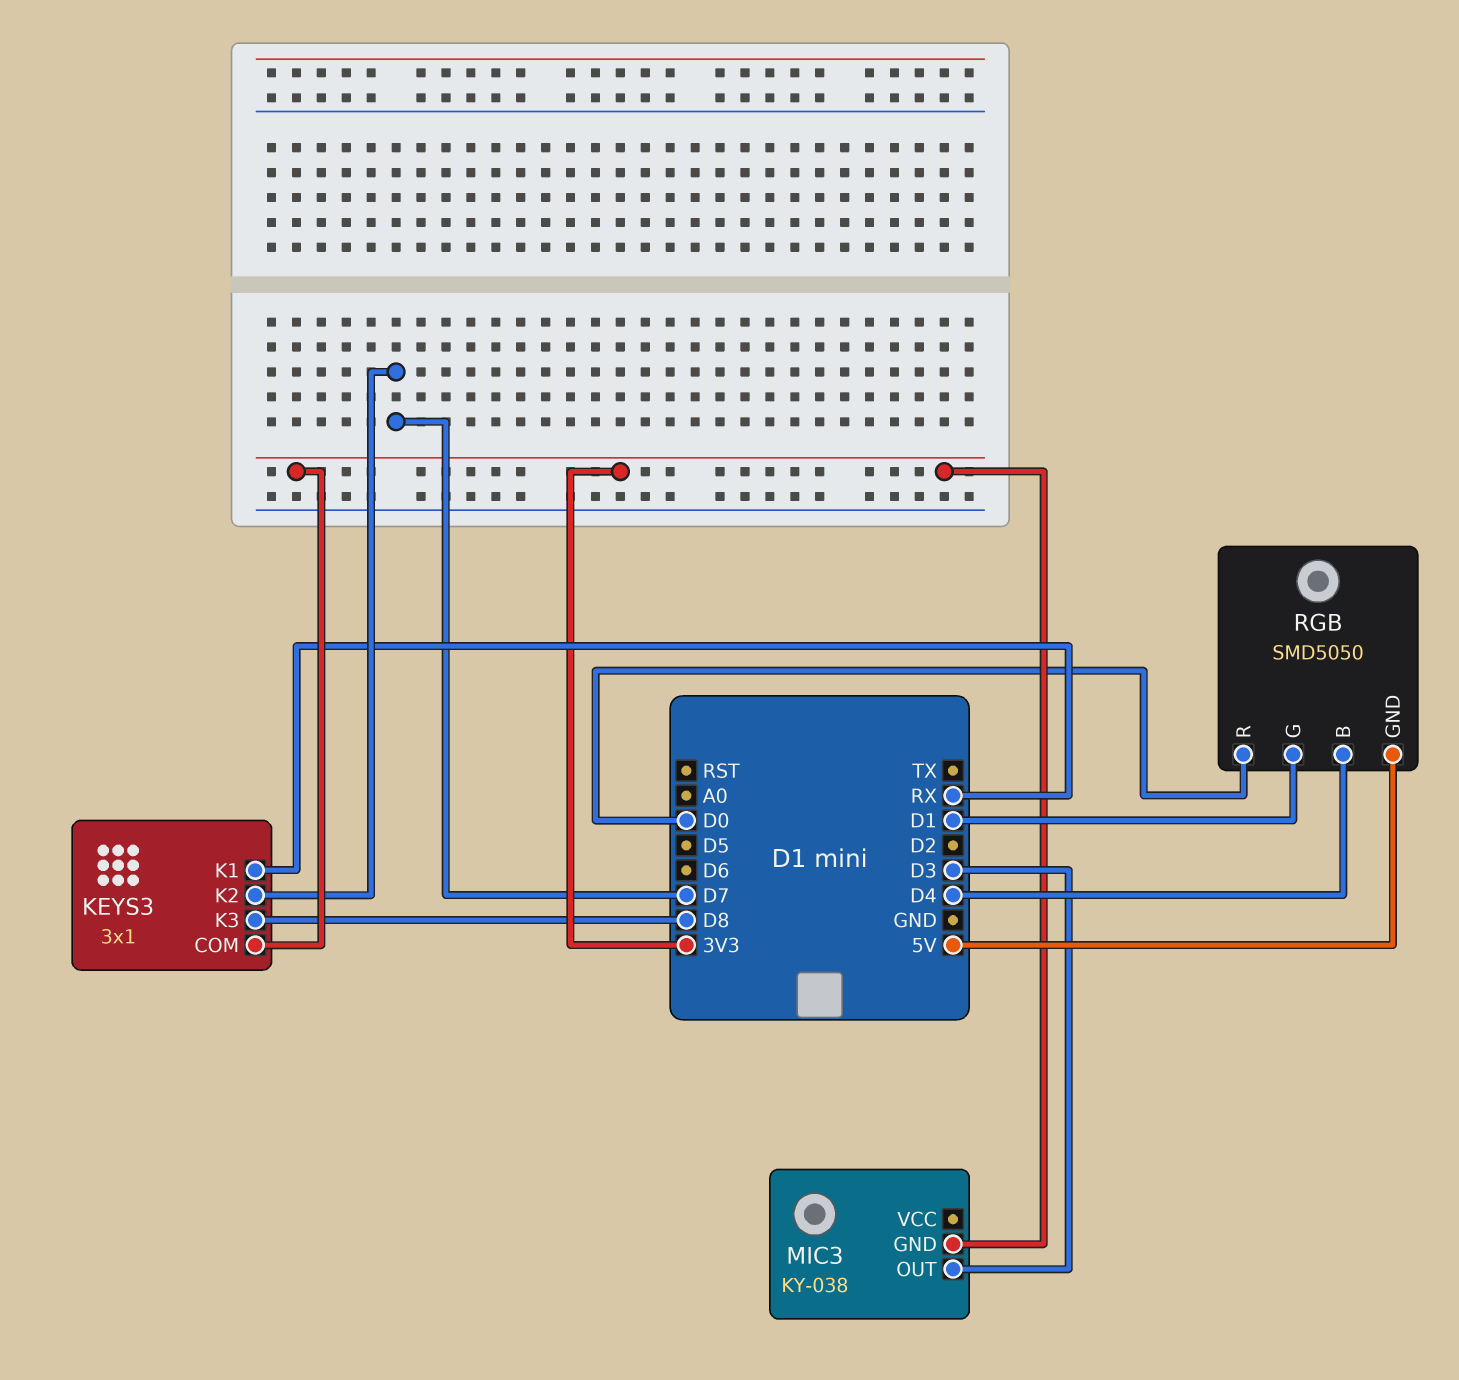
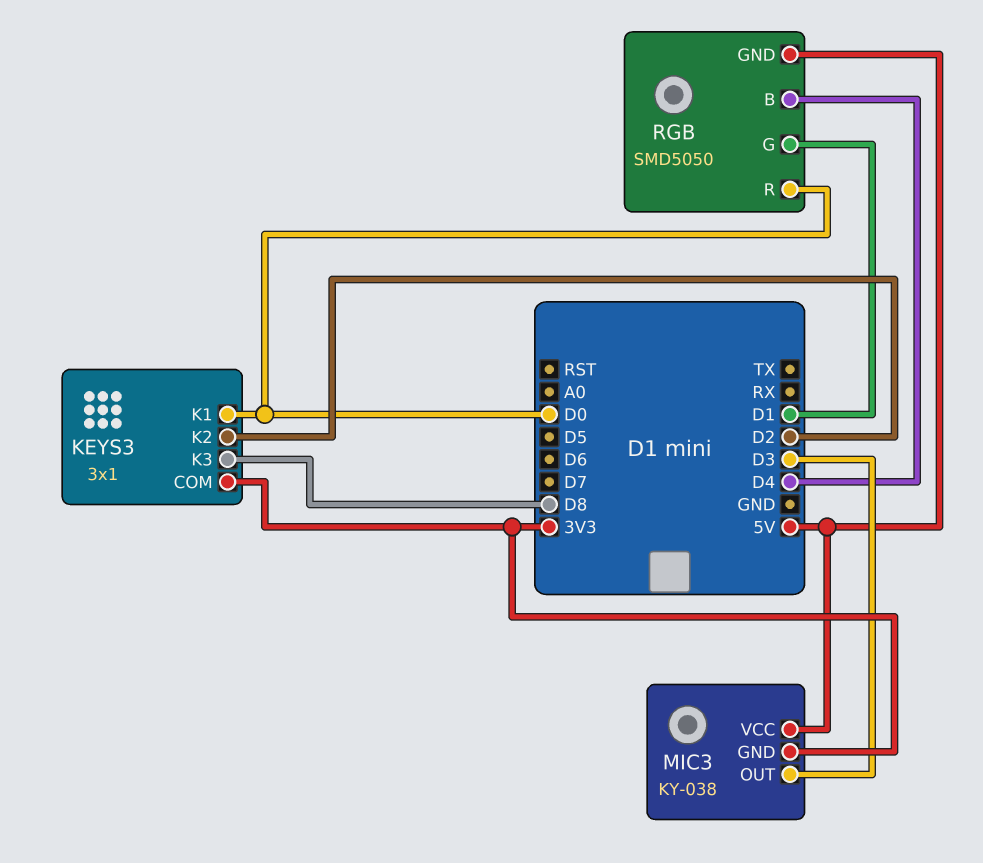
KEYS3 pin K1: RX -> D0
KEYS3 pin K2: D7 -> D2
MIC3 pin VCC: none -> 5V

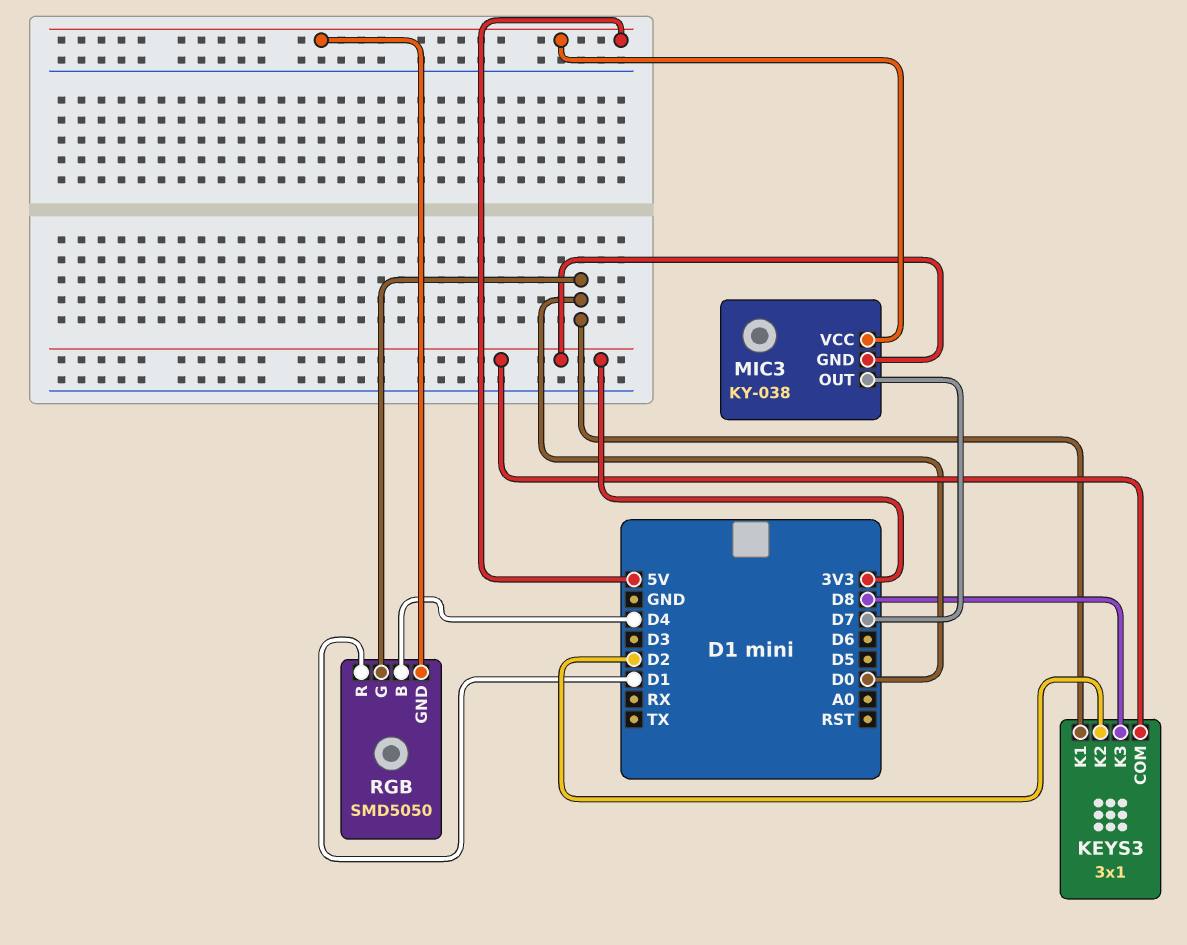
MIC3 pin OUT: D3 -> D7
RGB pin G: D1 -> D0
RGB pin R: D0 -> D1

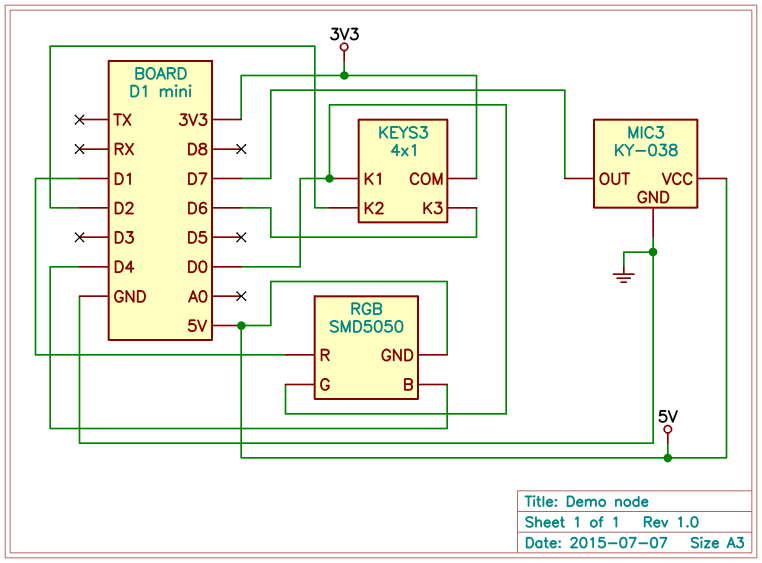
KEYS3: 3x1 -> 4x1
KEYS3 pin K3: D8 -> D6
MIC3 pin GND: 3V3 -> GND

